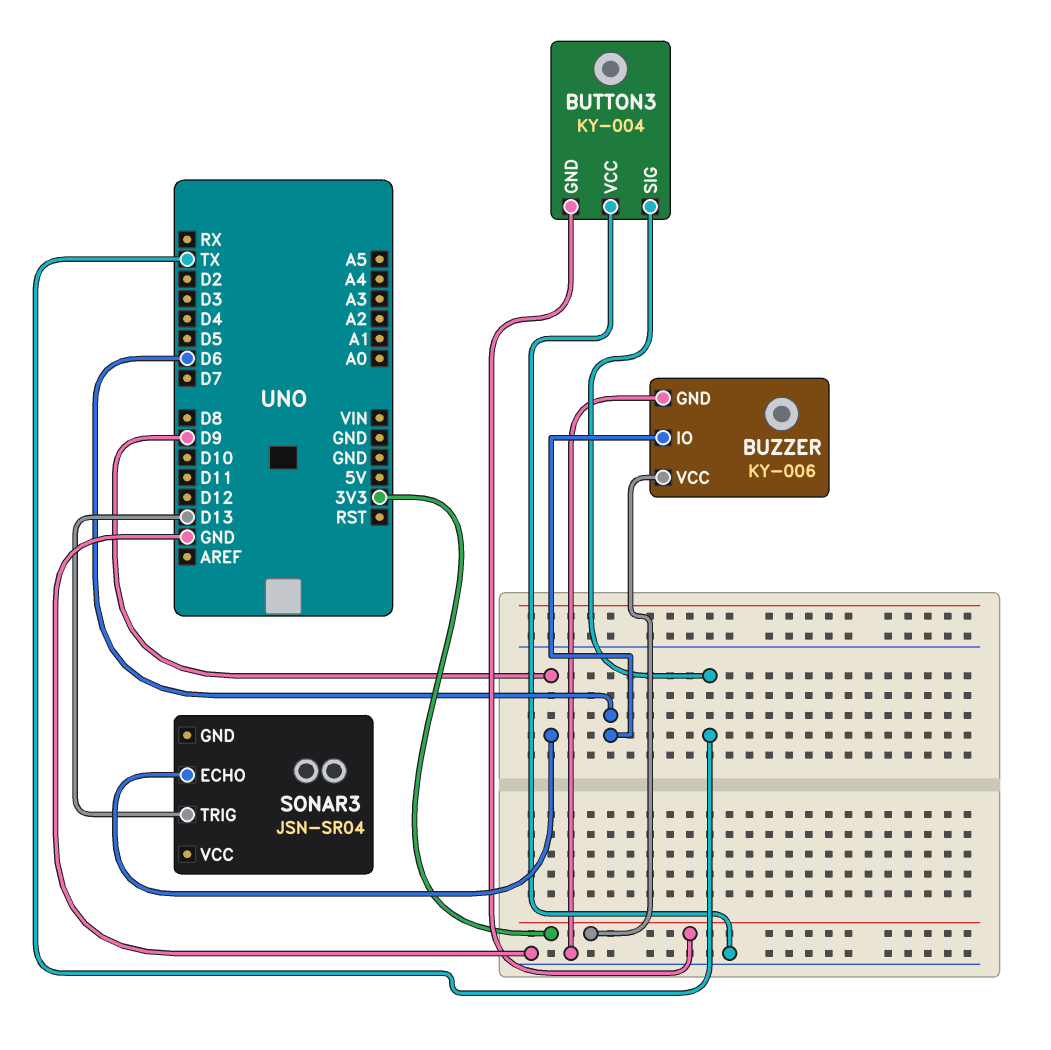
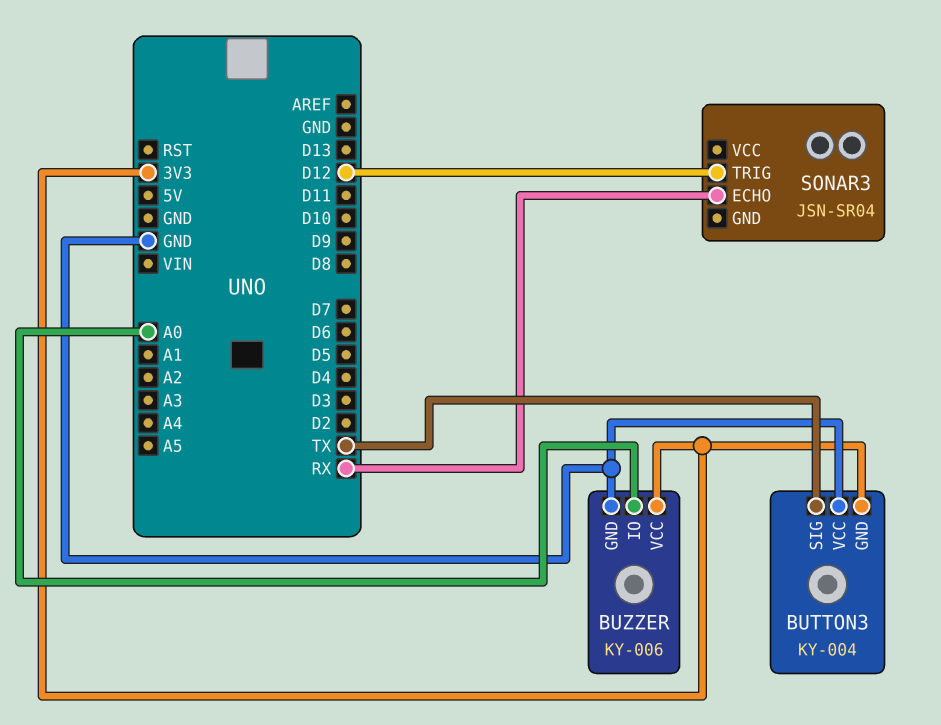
BUZZER pin IO: D6 -> A0
SONAR3 pin ECHO: D9 -> RX
SONAR3 pin TRIG: D13 -> D12

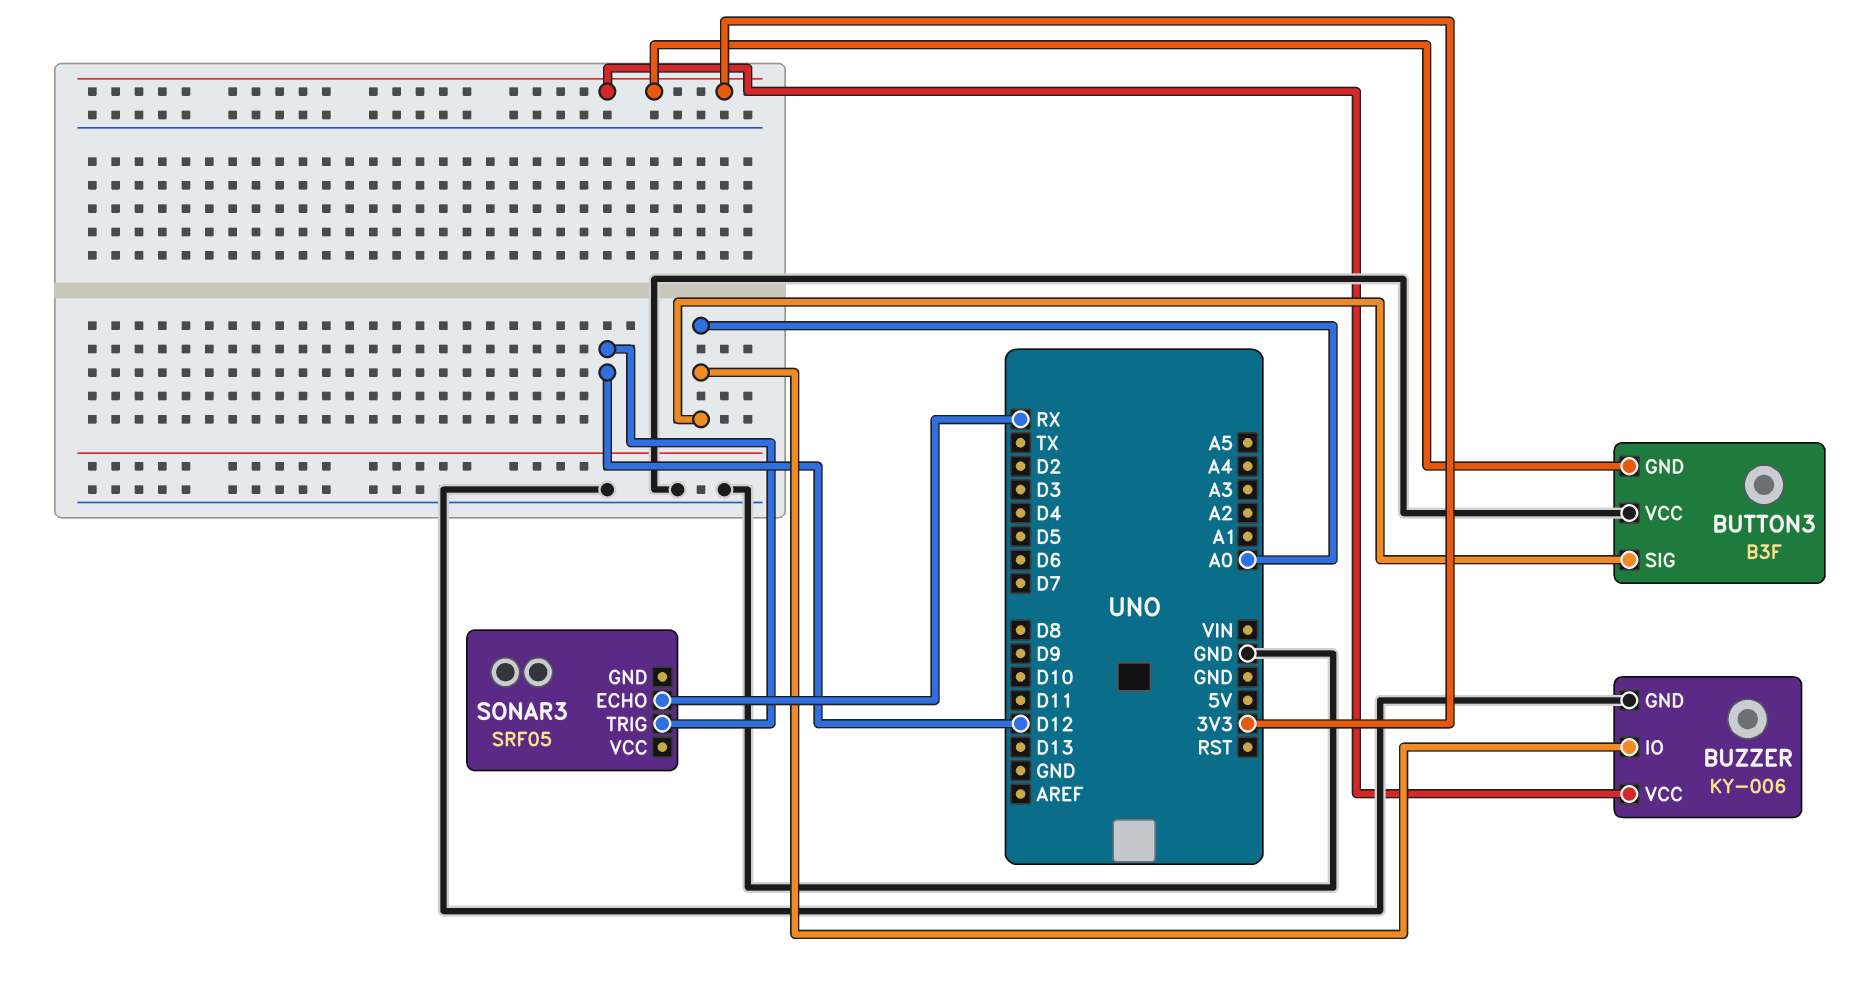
BUTTON3: KY-004 -> B3F
BUTTON3 pin SIG: TX -> A0
SONAR3: JSN-SR04 -> SRF05

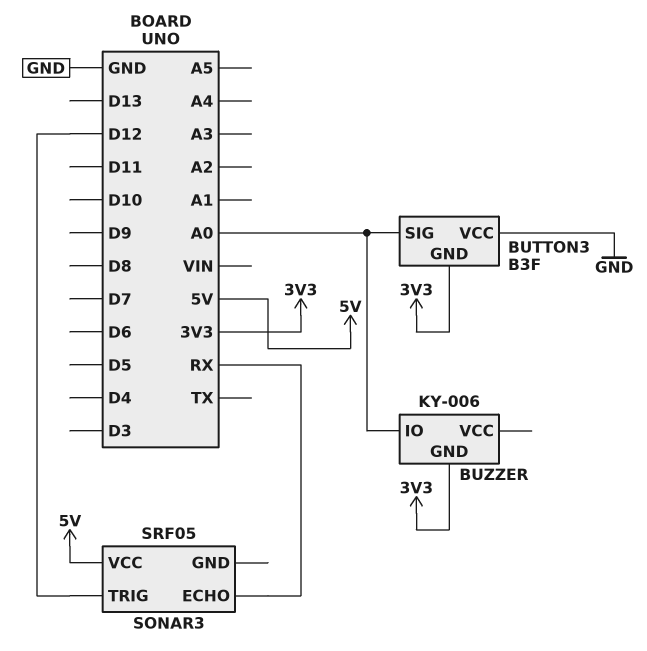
BUZZER pin GND: GND -> 3V3
BUZZER pin VCC: 3V3 -> none
SONAR3 pin VCC: none -> 5V

